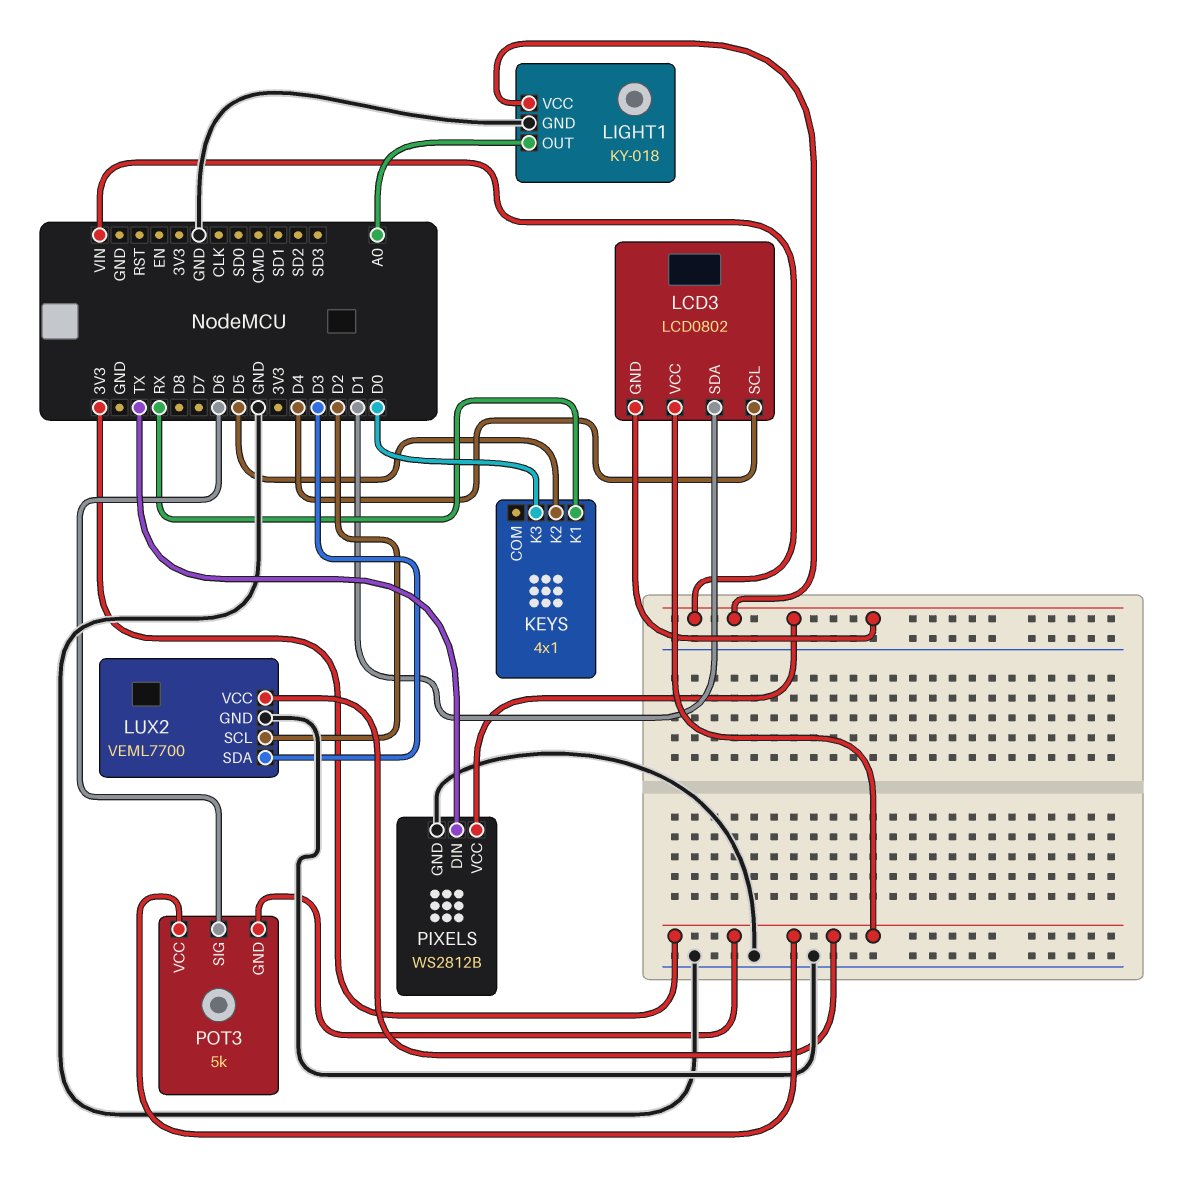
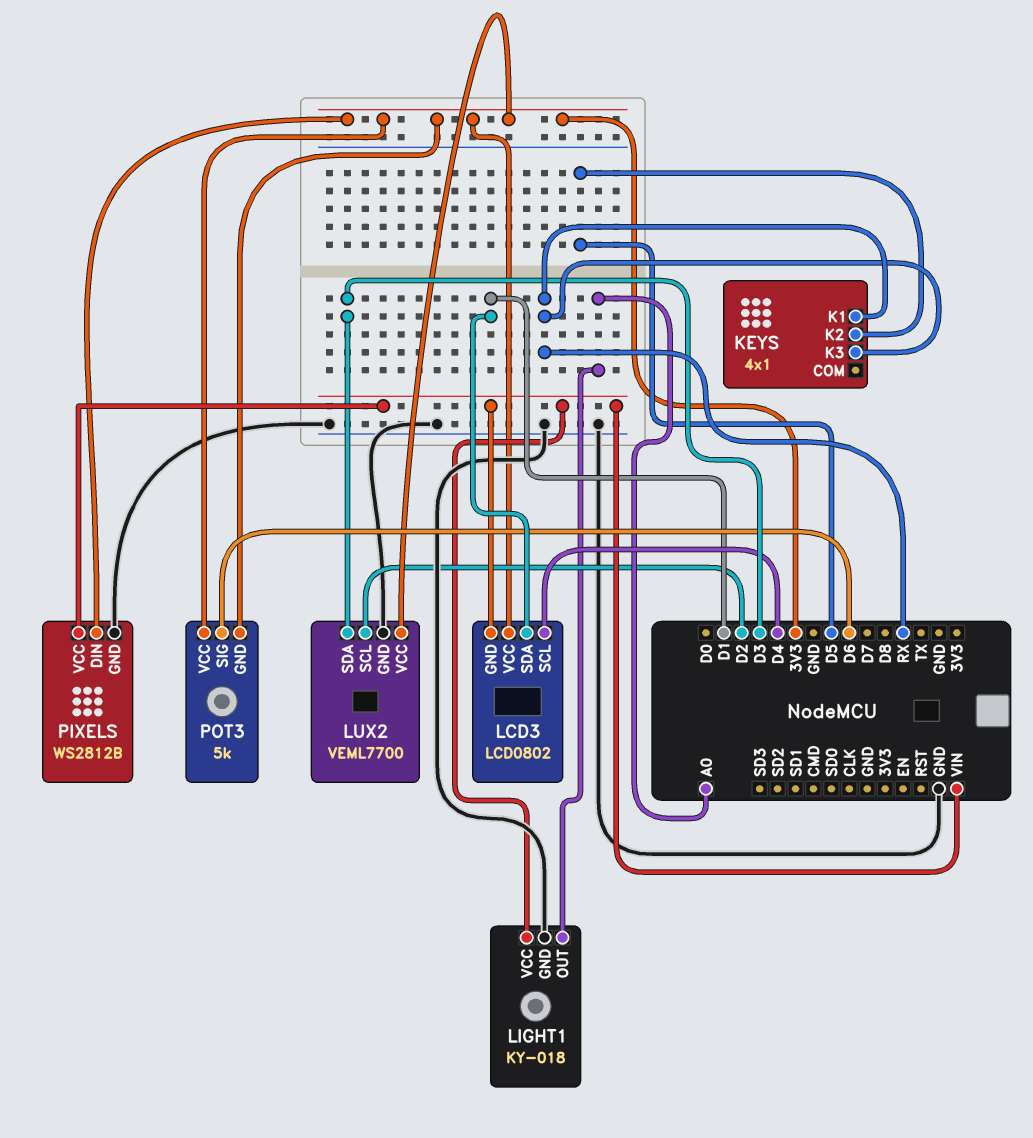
KEYS pin K3: D0 -> RX
PIXELS pin DIN: TX -> 3V3

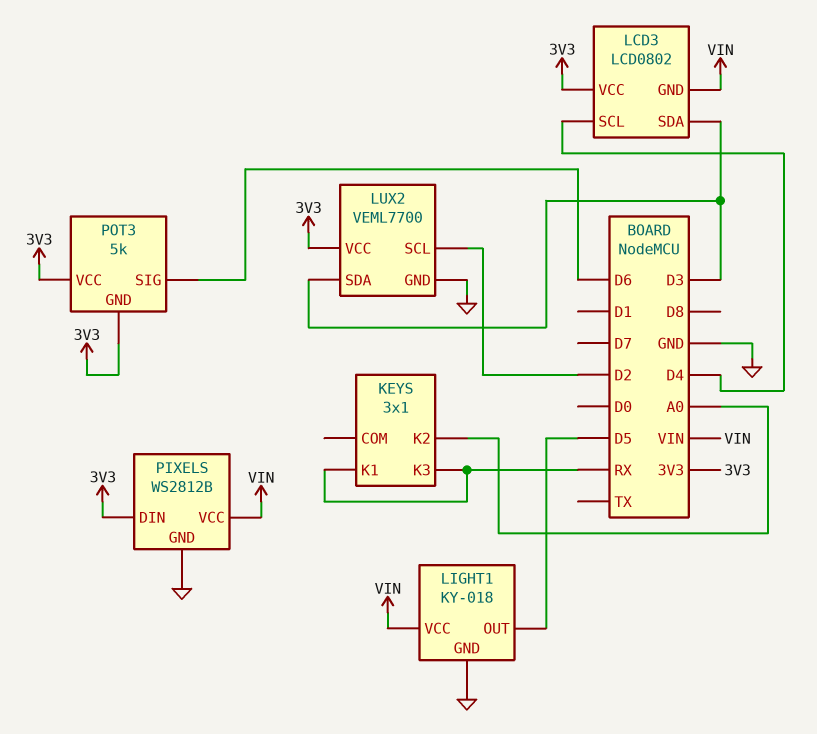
KEYS: 4x1 -> 3x1
KEYS pin K2: D5 -> A0
LCD3 pin SDA: D1 -> D3
LIGHT1 pin OUT: A0 -> D5

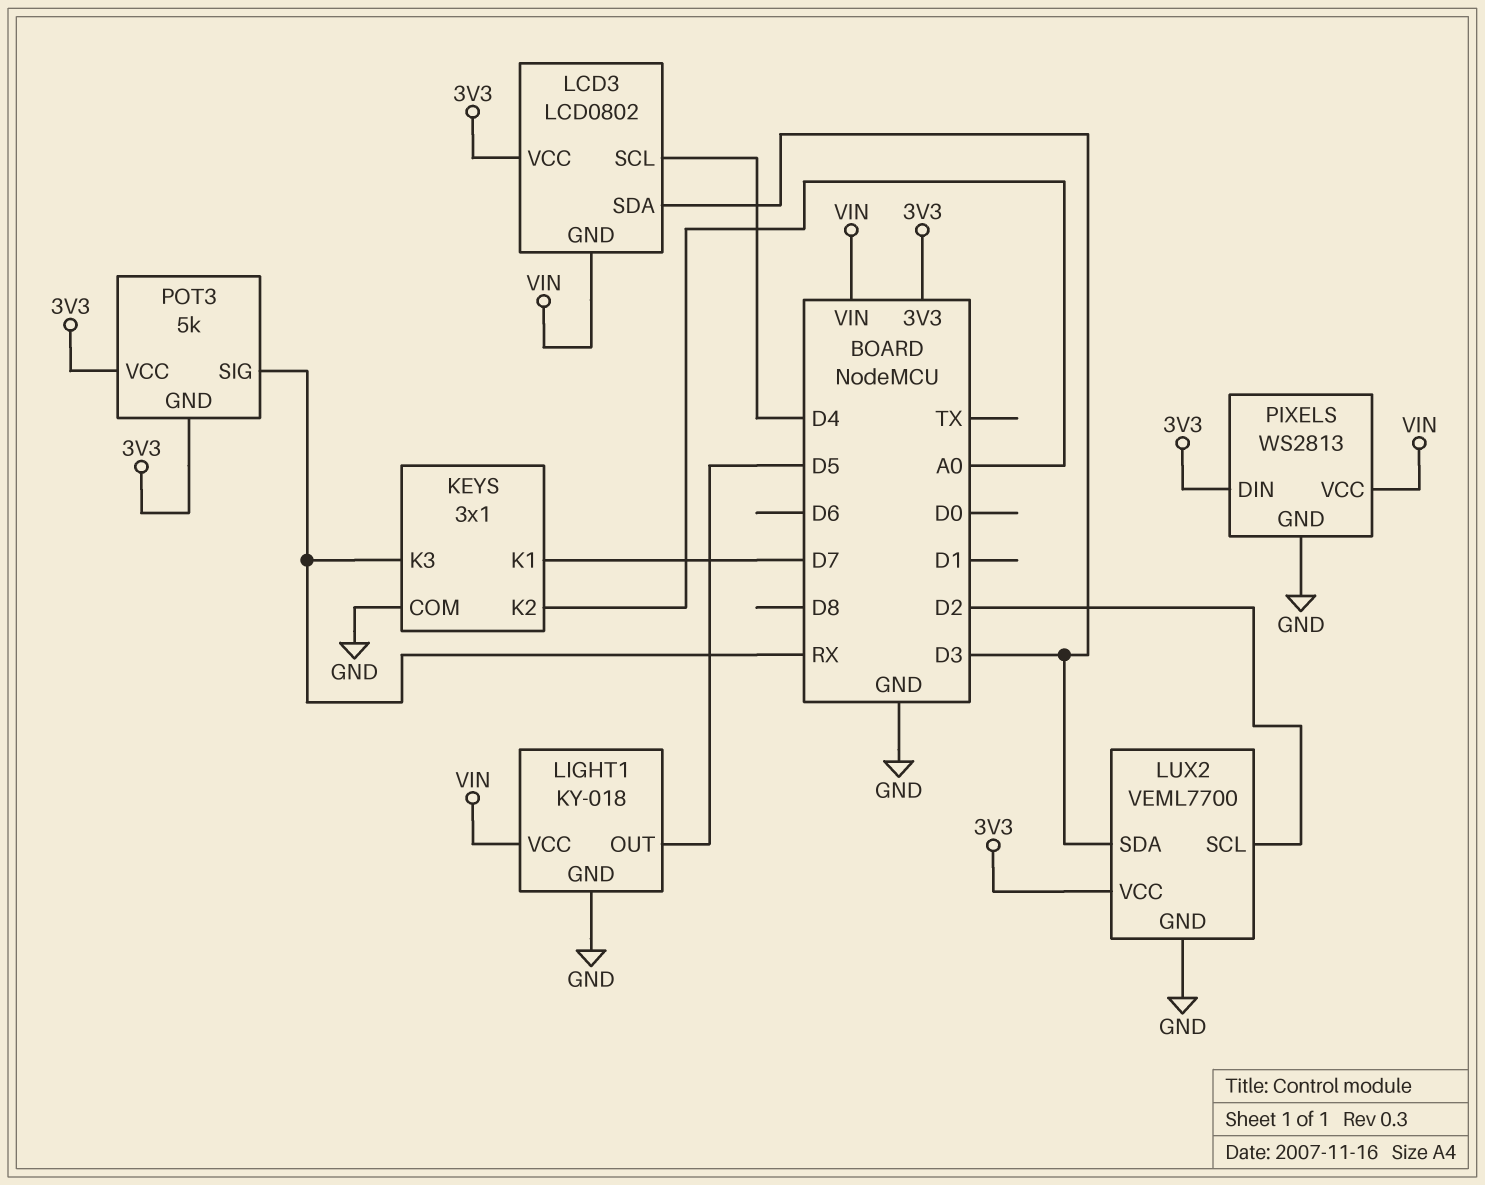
KEYS pin COM: none -> GND
KEYS pin K1: RX -> D7
PIXELS: WS2812B -> WS2813
POT3 pin SIG: D6 -> RX

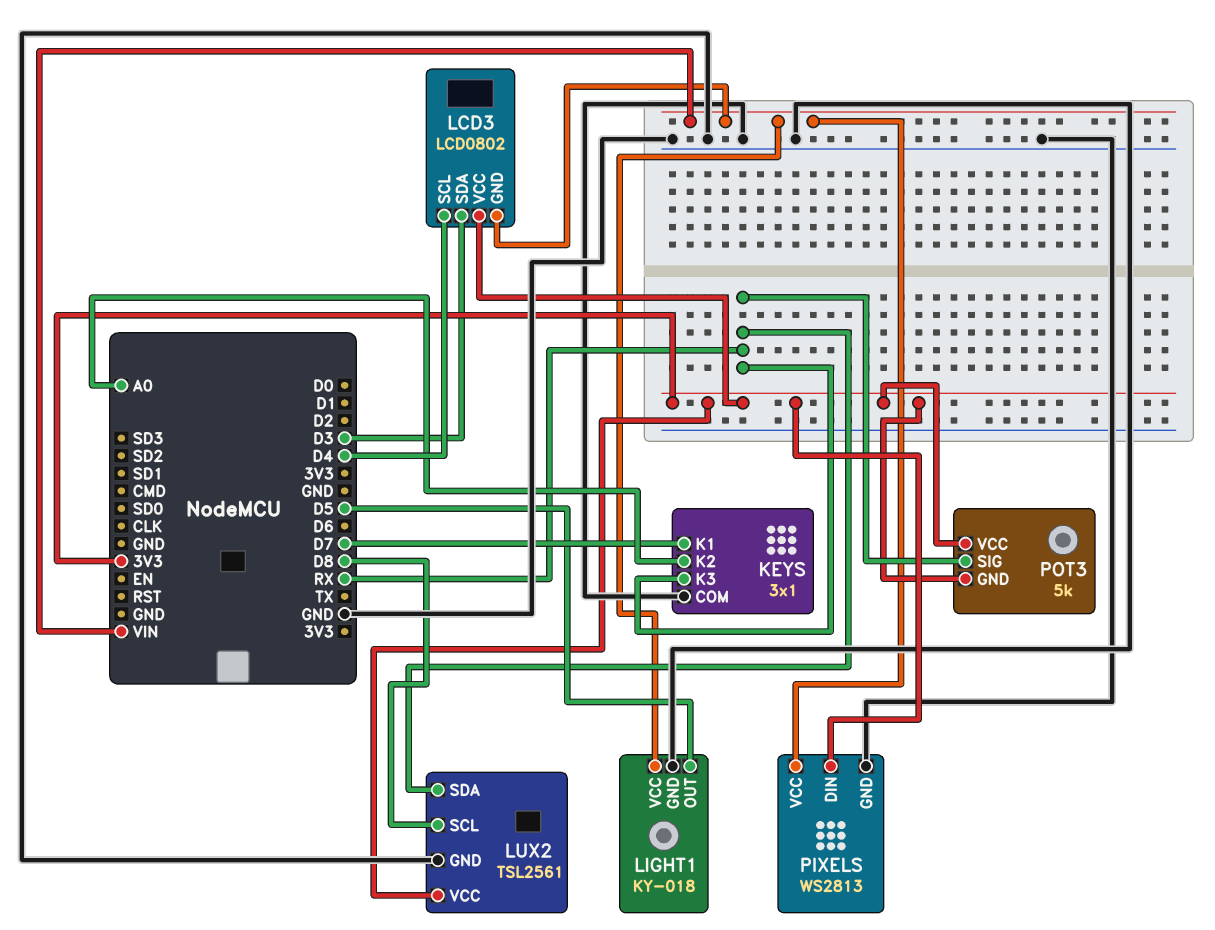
LUX2: VEML7700 -> TSL2561
LUX2 pin SCL: D2 -> D8
LUX2 pin SDA: D3 -> RX

